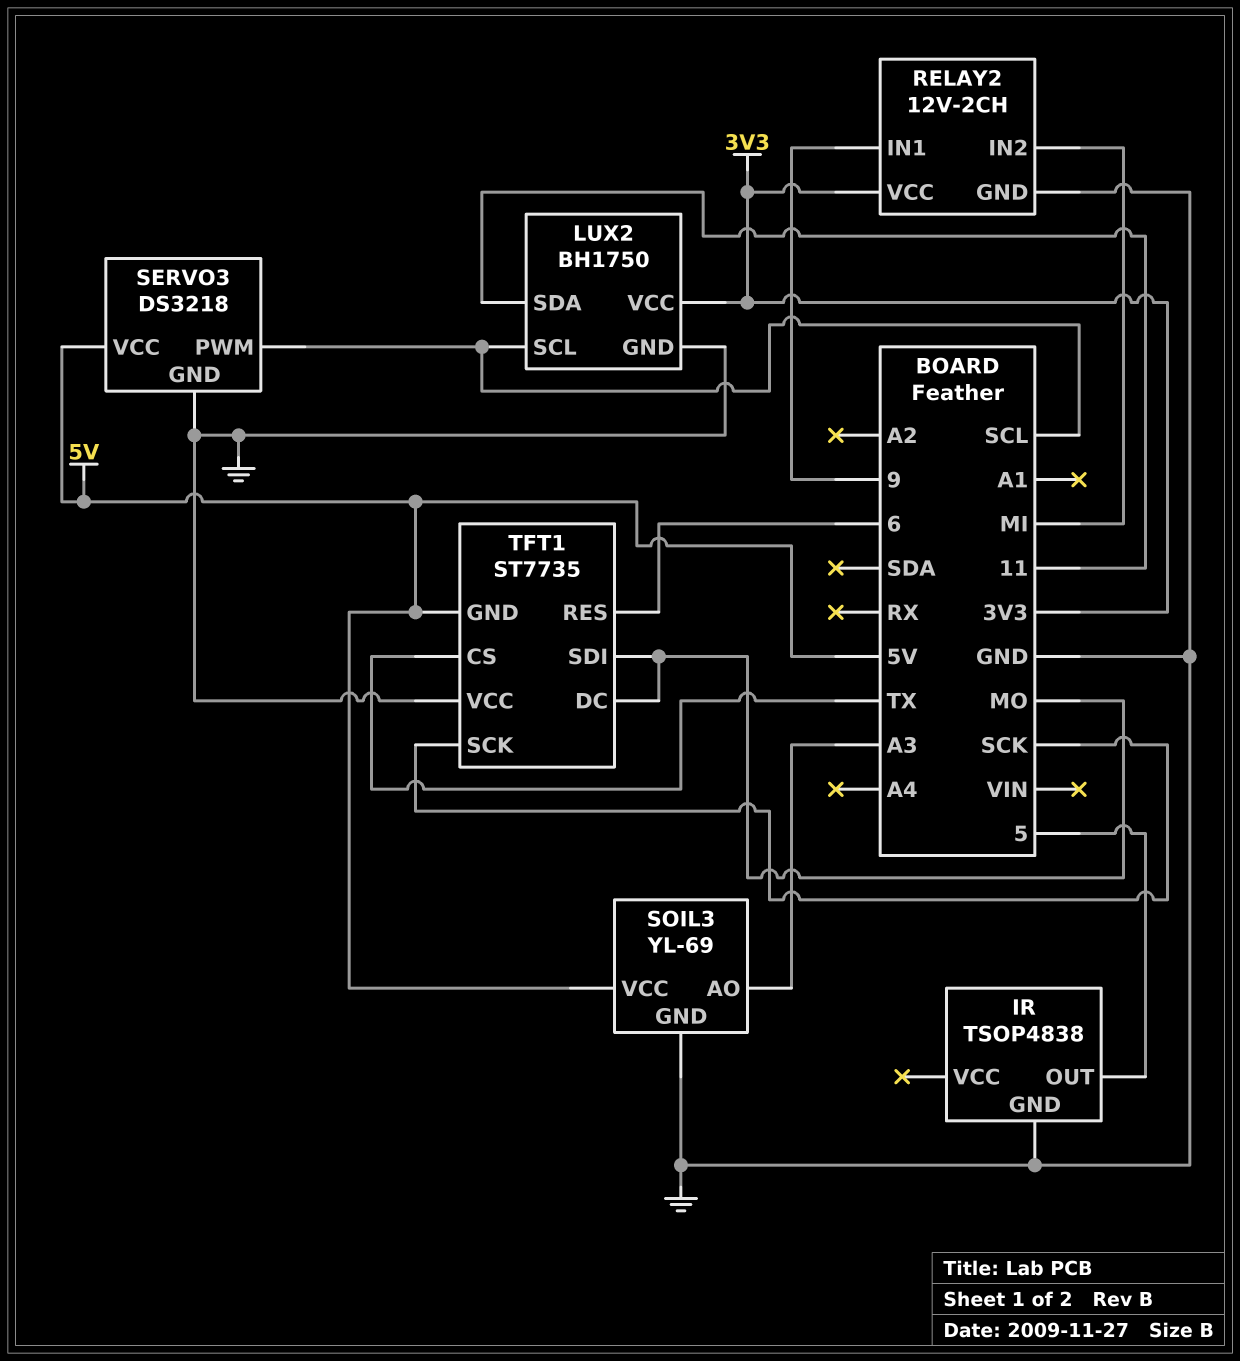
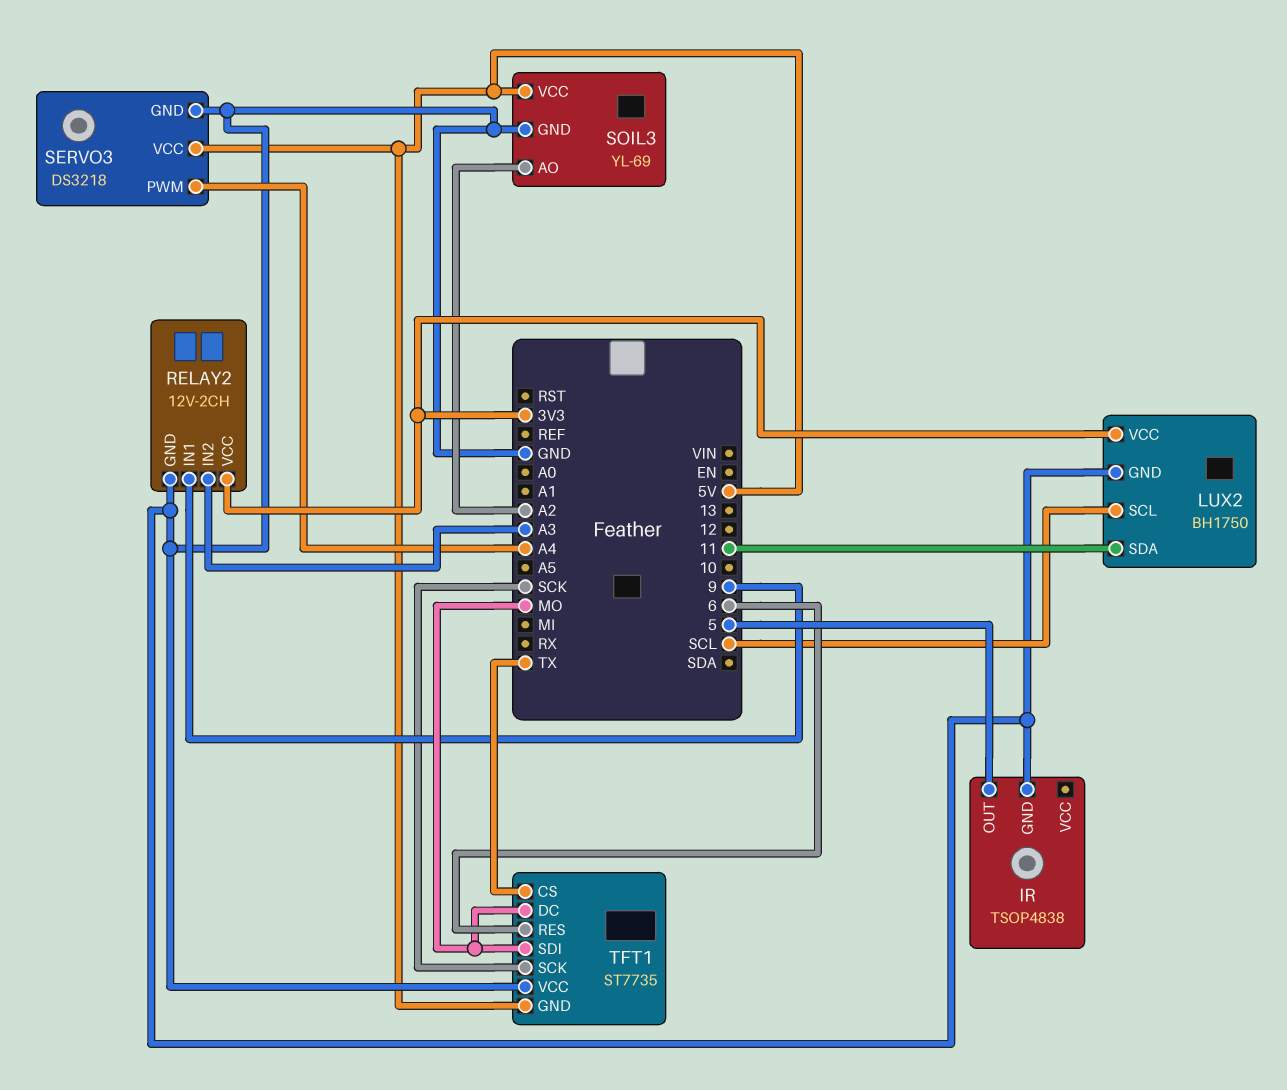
RELAY2 pin IN2: MI -> A3
SERVO3 pin PWM: SCL -> A4
SOIL3 pin AO: A3 -> A2

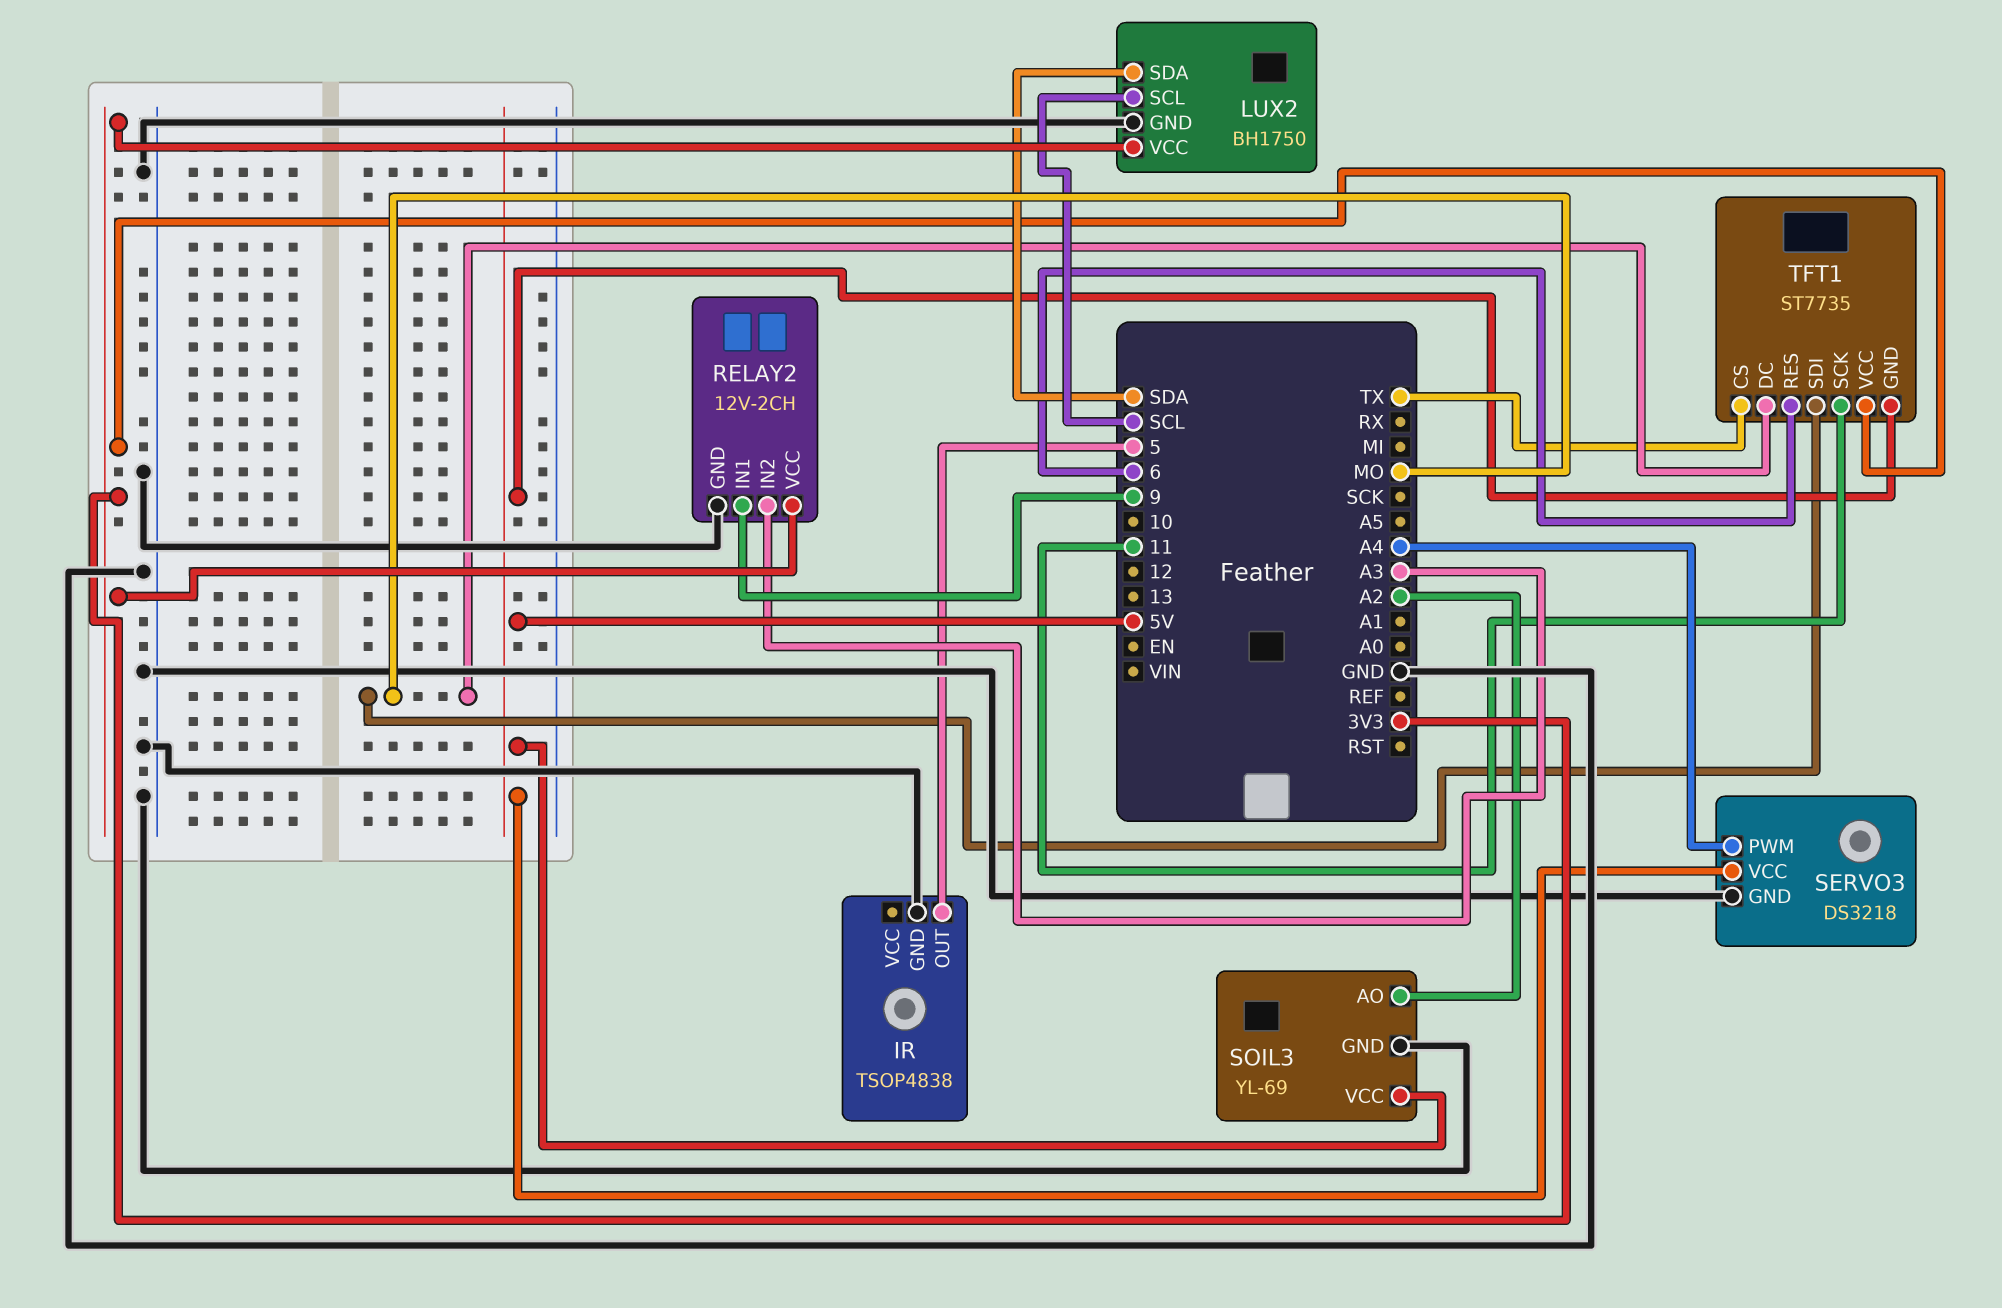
LUX2 pin SDA: 11 -> SDA
TFT1 pin SCK: SCK -> 11
TFT1 pin VCC: GND -> 3V3

